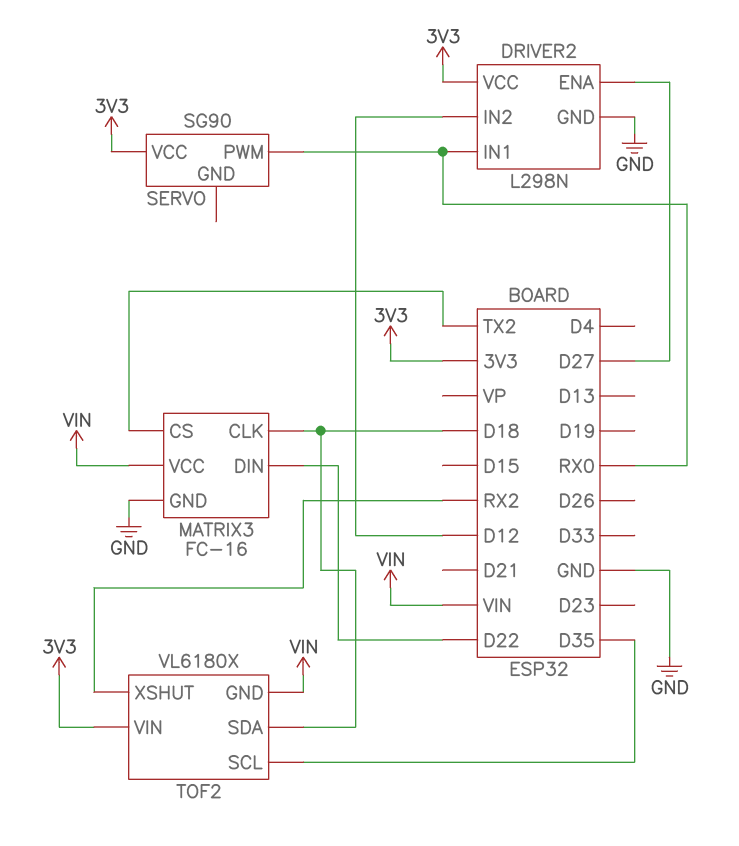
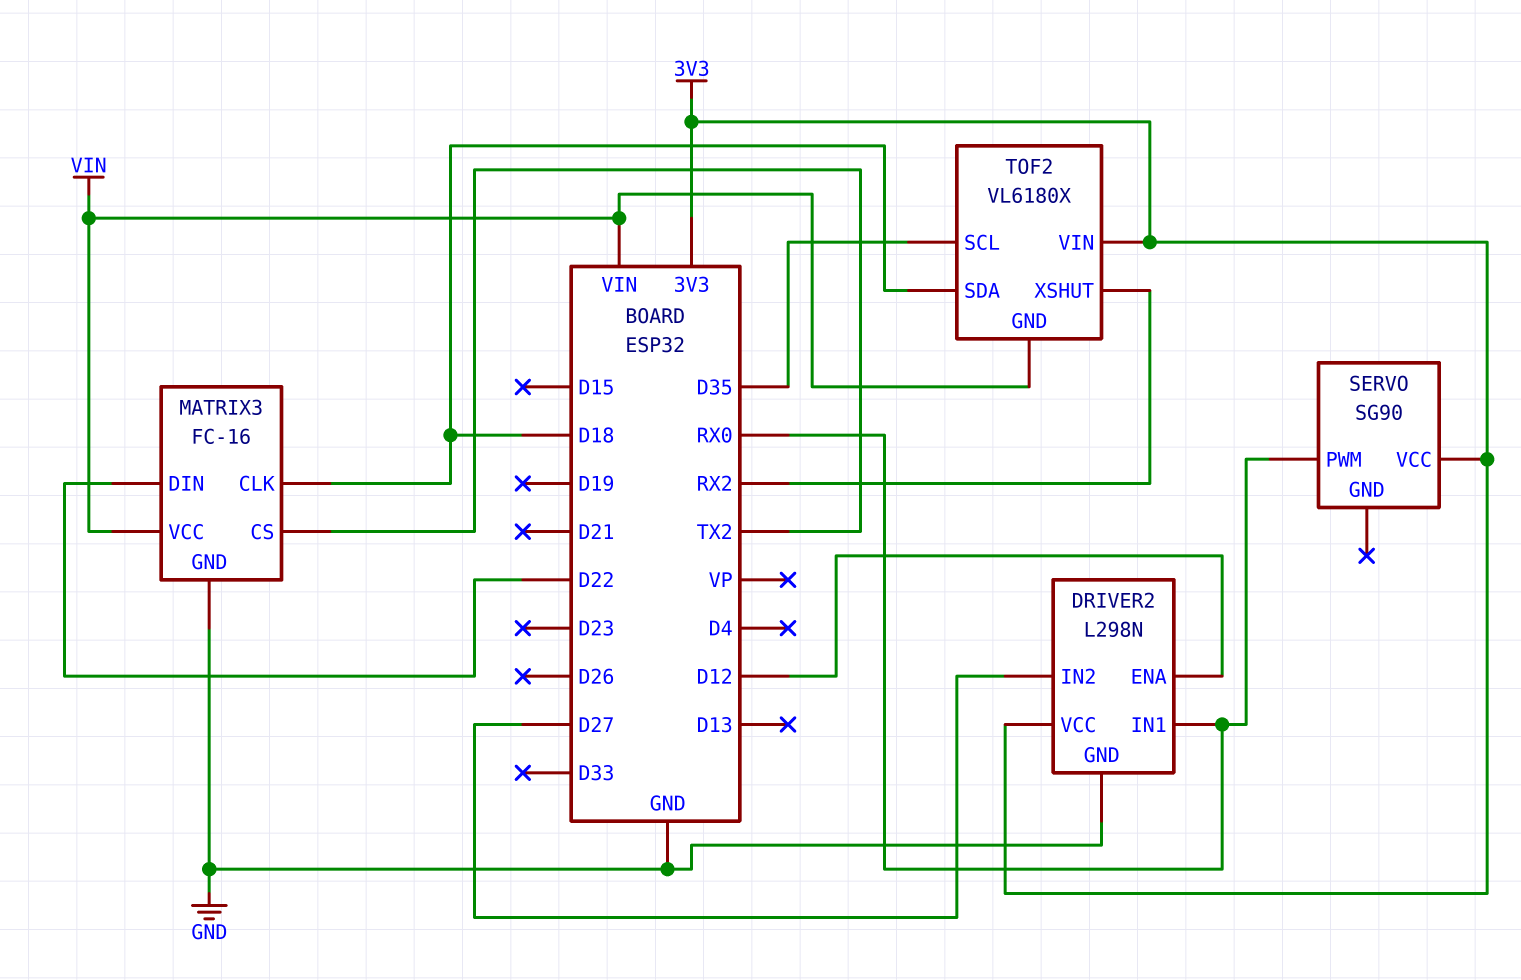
DRIVER2 pin ENA: D27 -> D12
DRIVER2 pin IN2: D12 -> D27

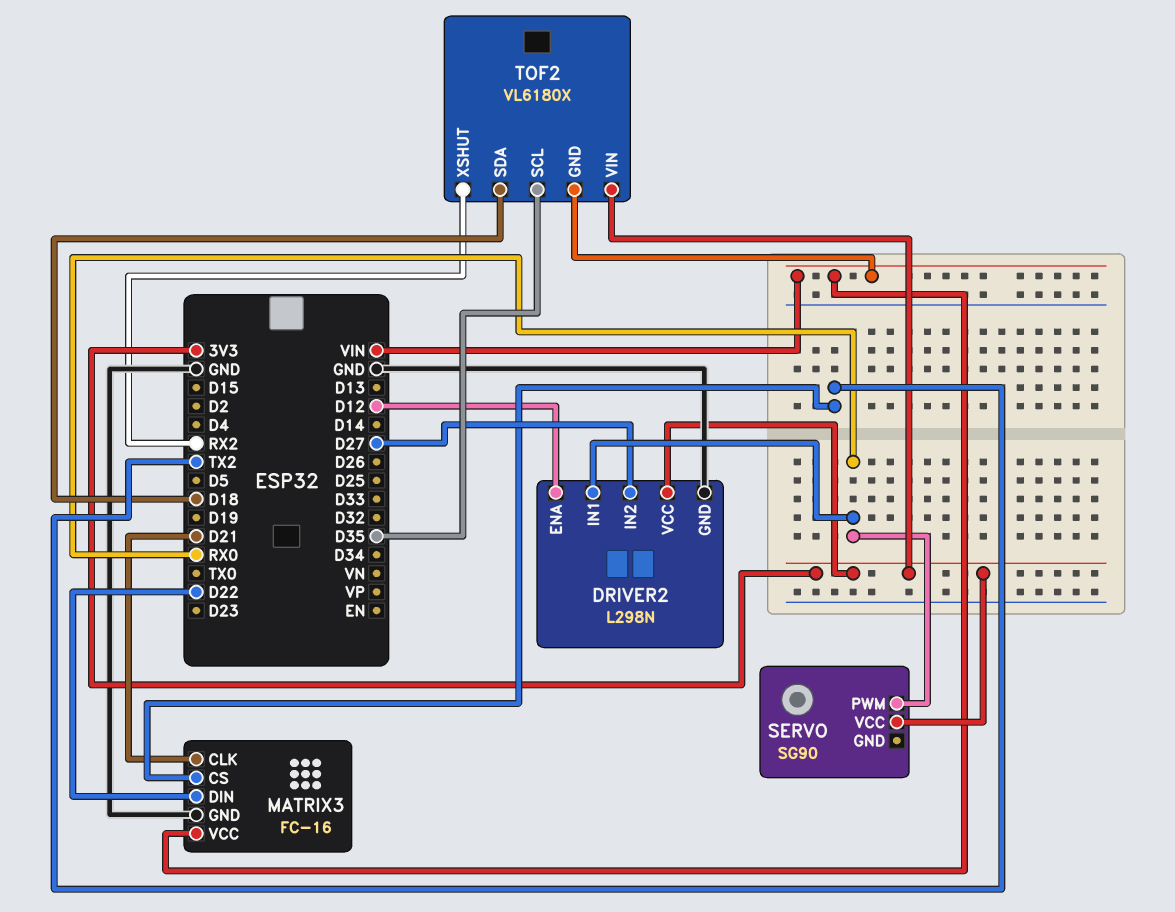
MATRIX3 pin CLK: D18 -> D21

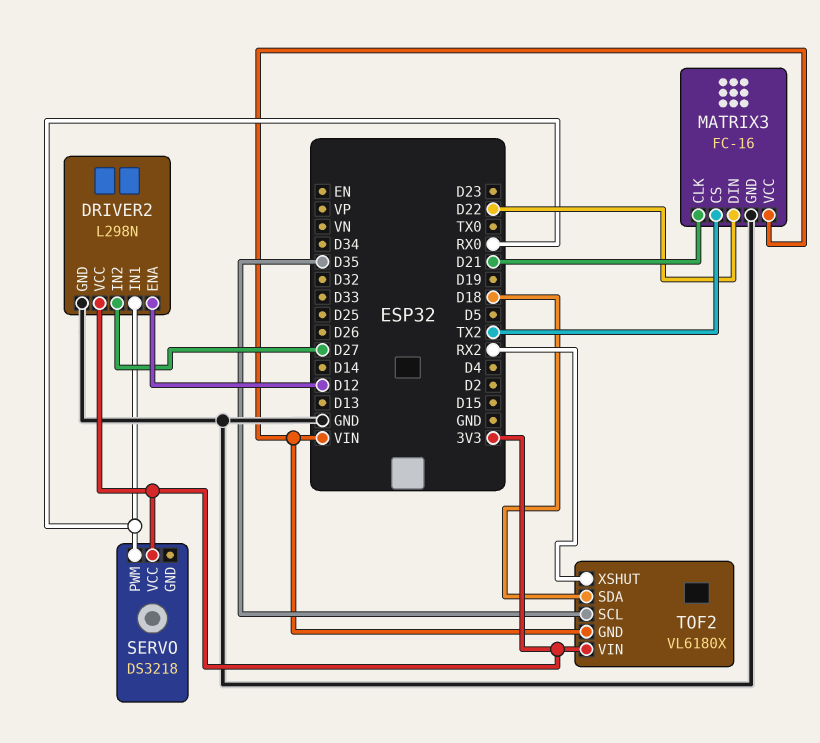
SERVO: SG90 -> DS3218

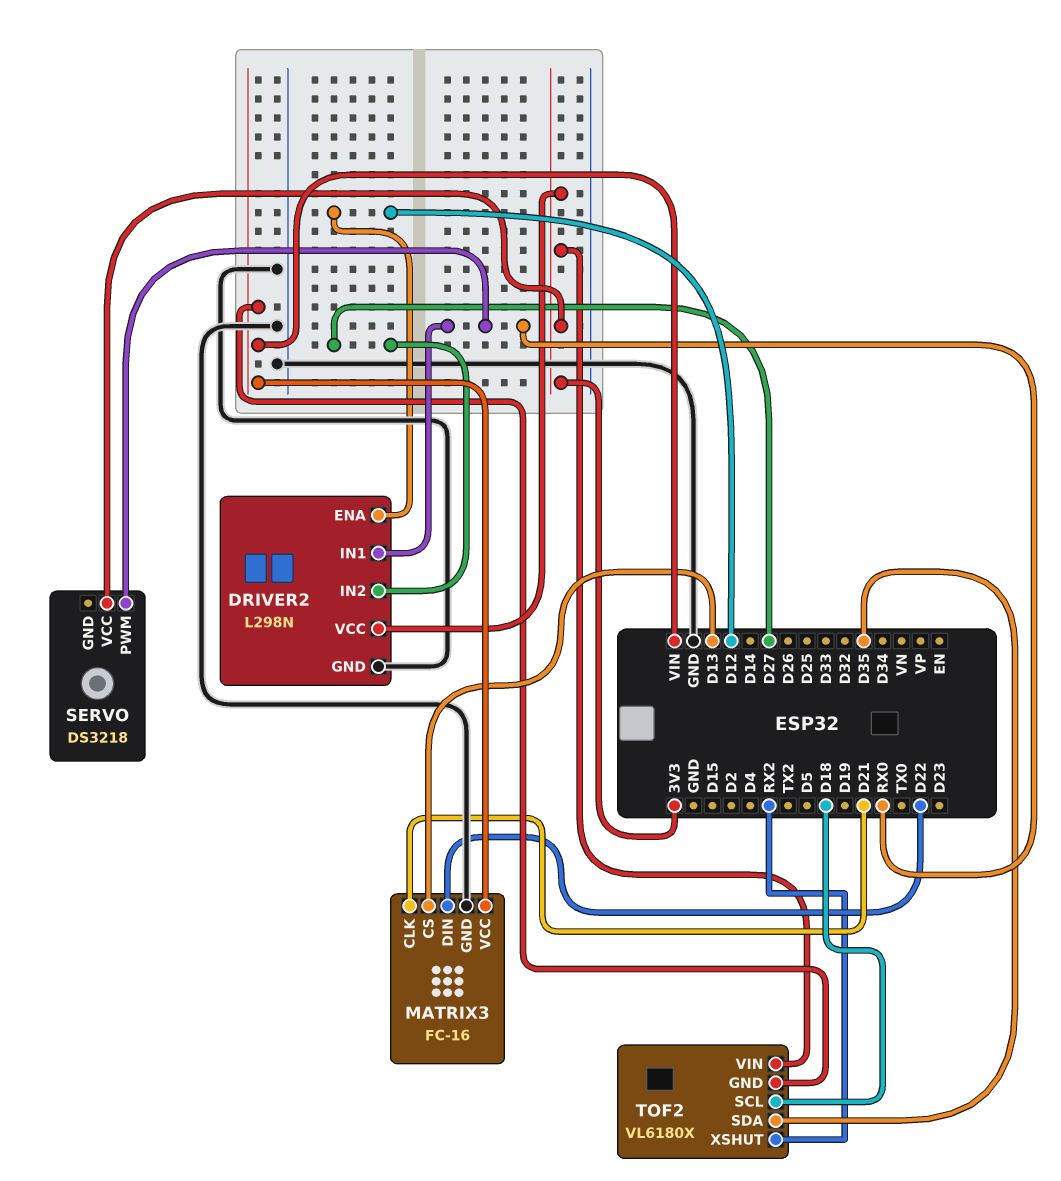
MATRIX3 pin CS: TX2 -> D13
TOF2 pin SCL: D35 -> D18
TOF2 pin SDA: D18 -> D35

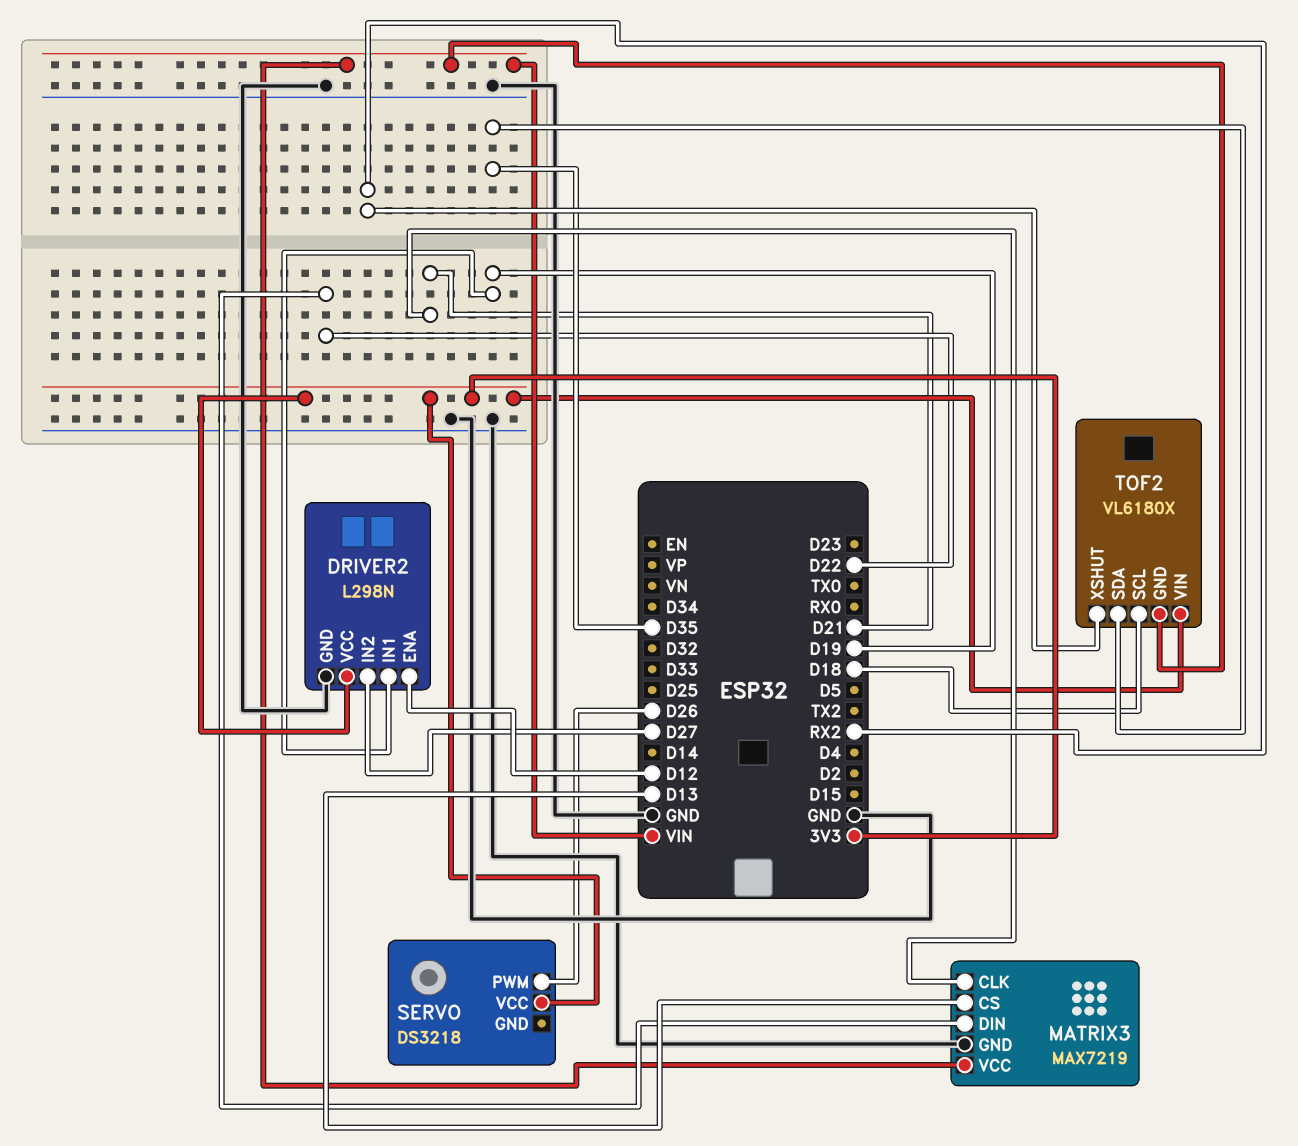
DRIVER2 pin IN1: RX0 -> D19
MATRIX3: FC-16 -> MAX7219
SERVO pin PWM: RX0 -> D26

